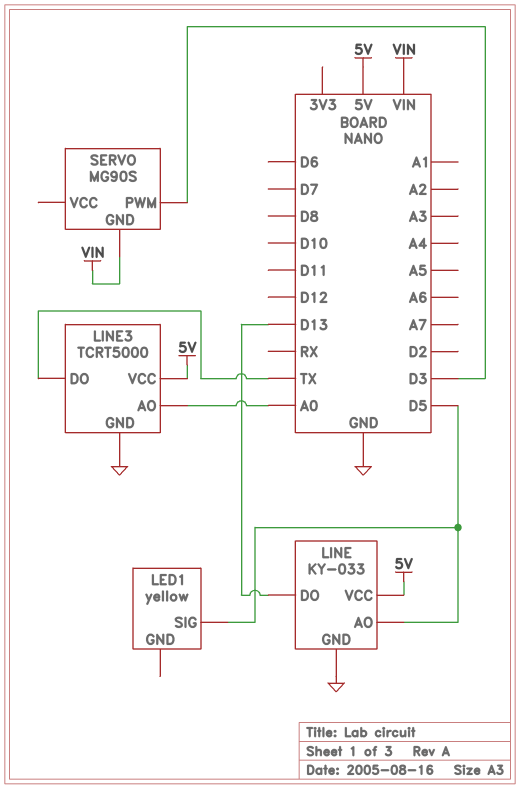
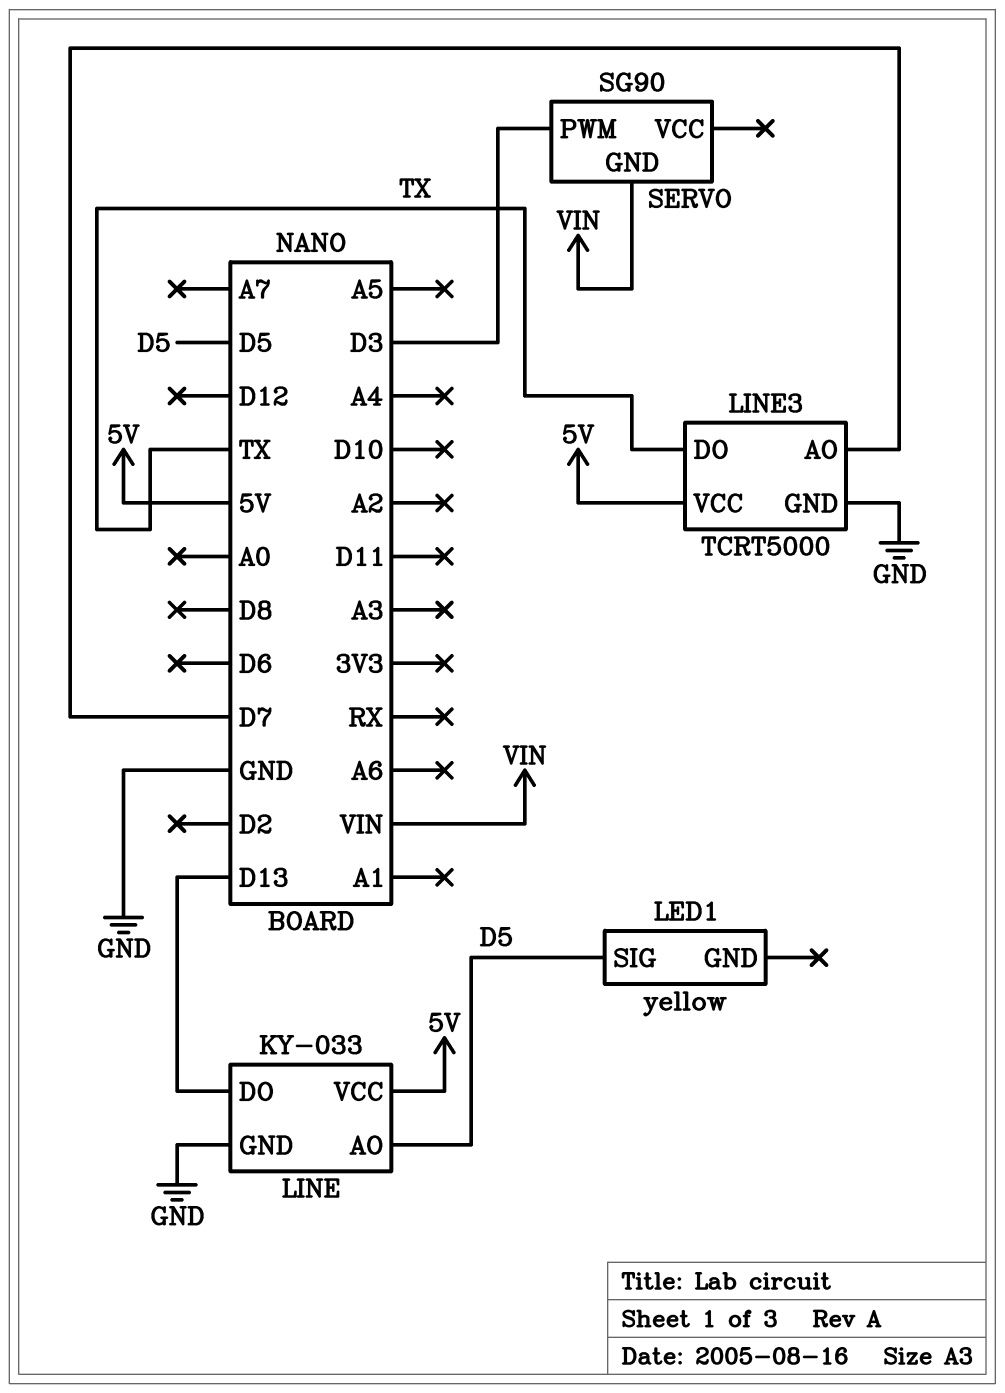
LINE3 pin AO: A0 -> D7
SERVO: MG90S -> SG90

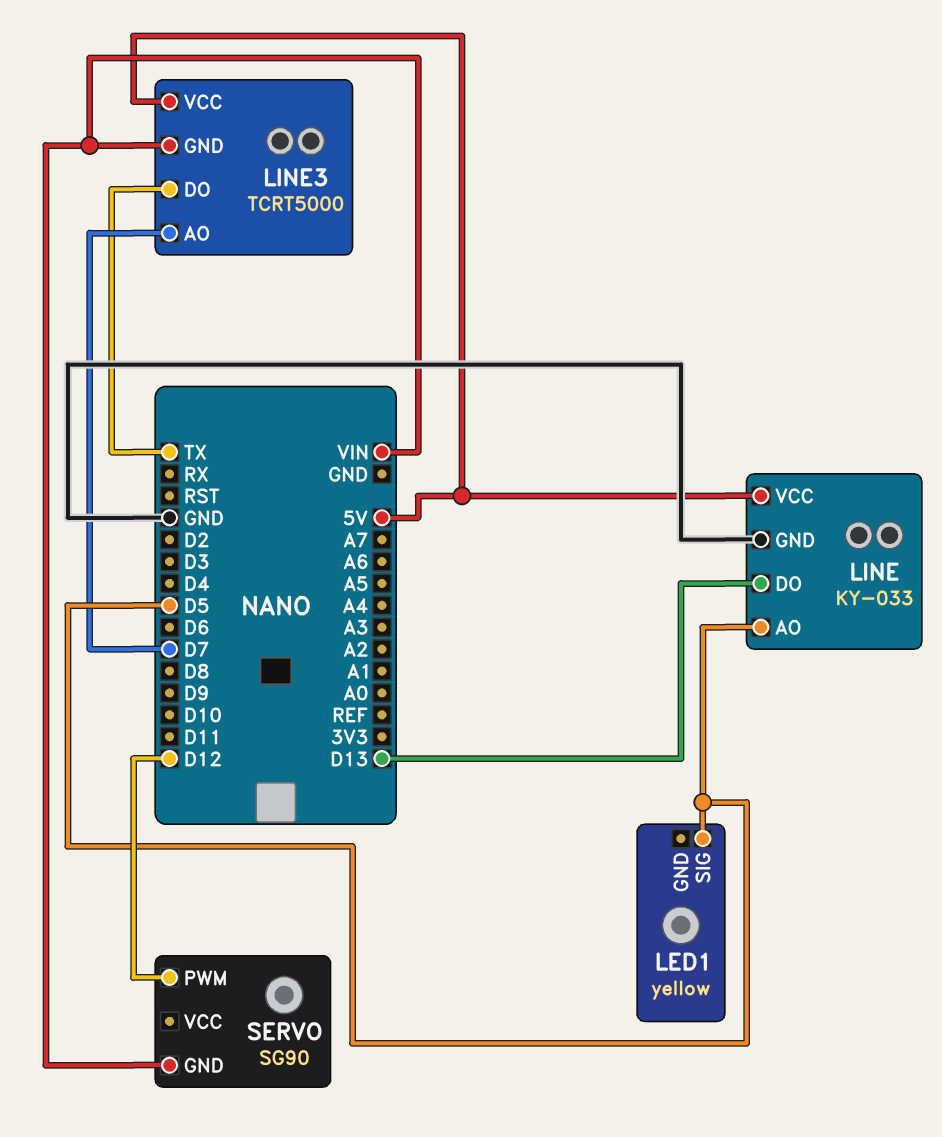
LINE3 pin GND: GND -> VIN
SERVO pin PWM: D3 -> D12

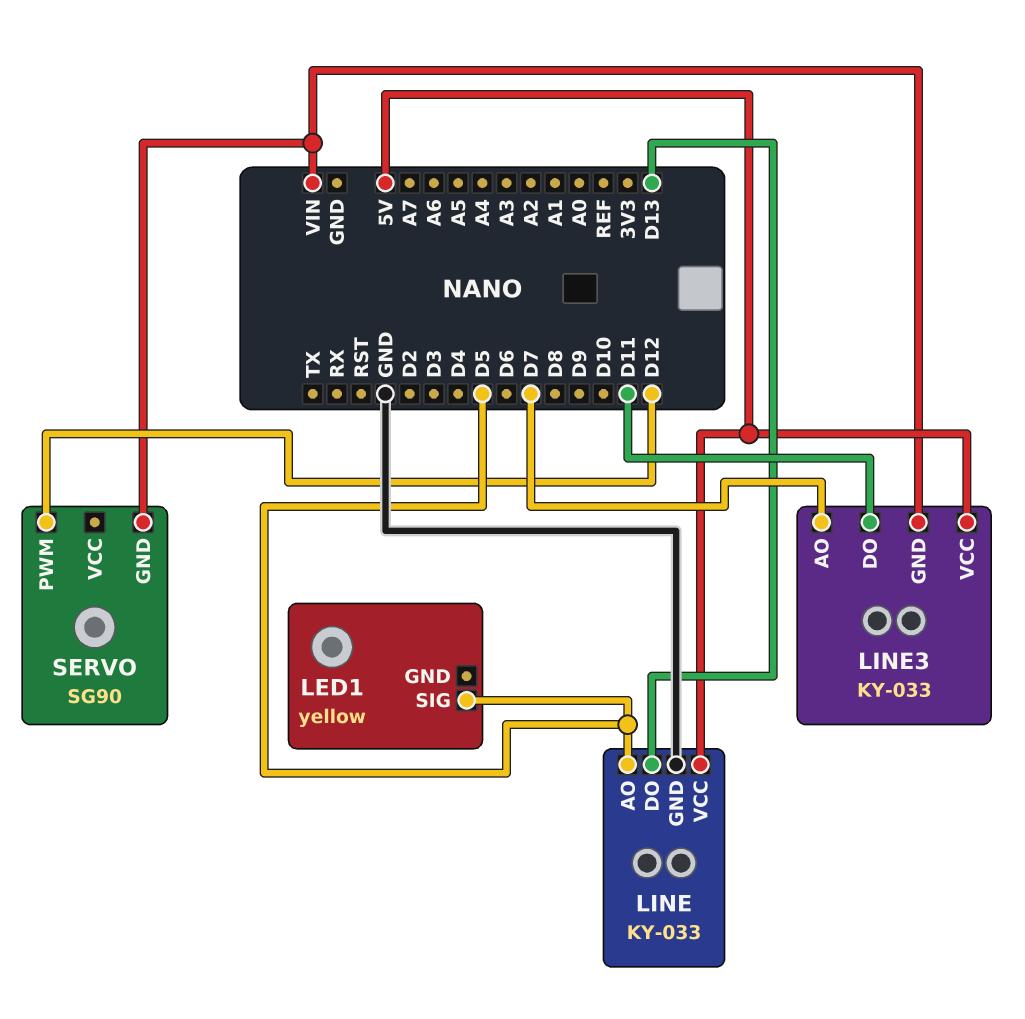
LINE3: TCRT5000 -> KY-033
LINE3 pin DO: TX -> D11

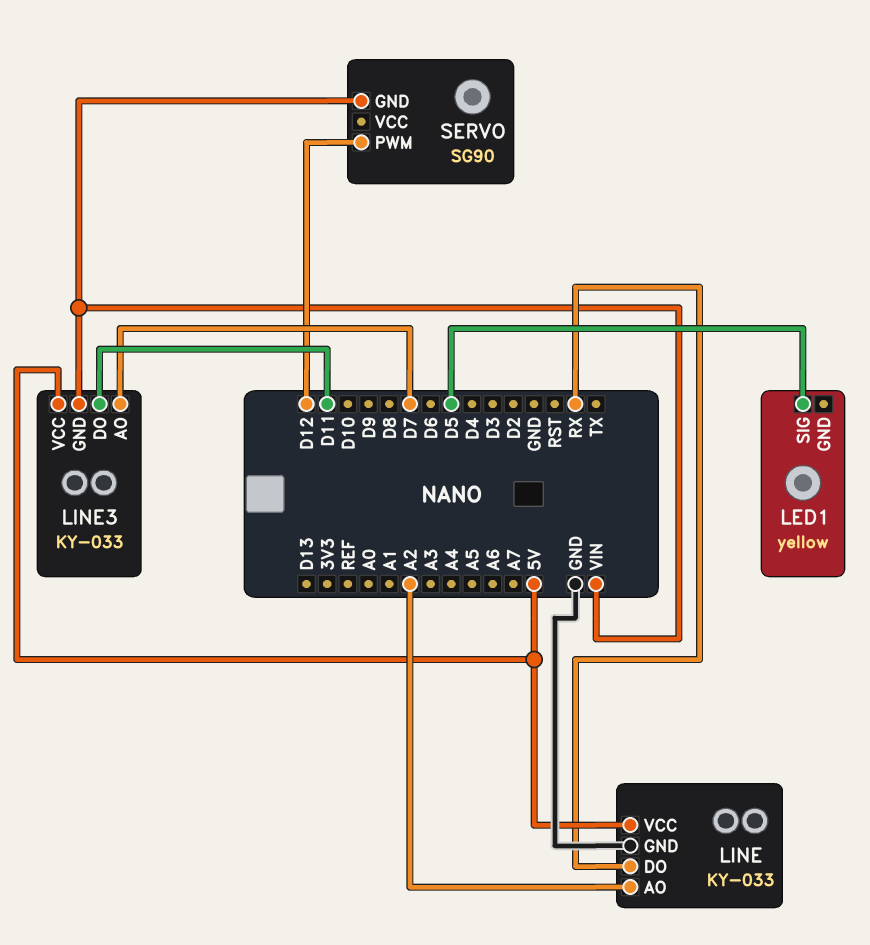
LINE pin AO: D5 -> A2
LINE pin DO: D13 -> RX

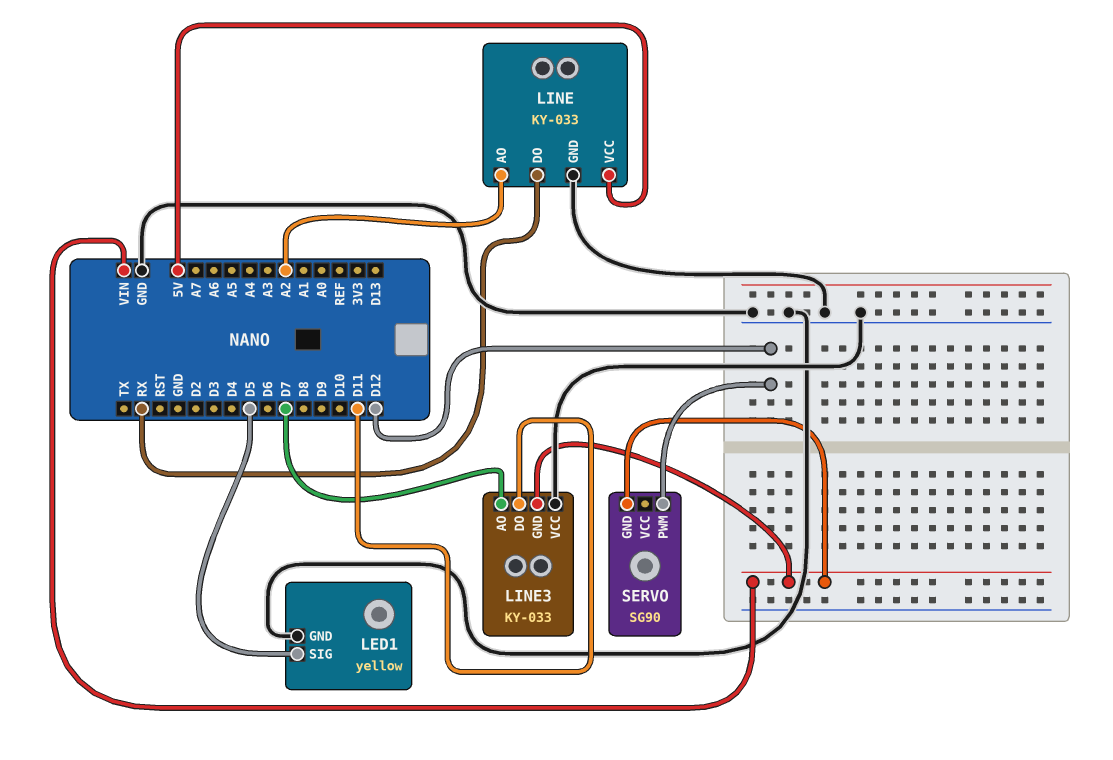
LED1 pin GND: none -> GND
LINE3 pin VCC: 5V -> GND

